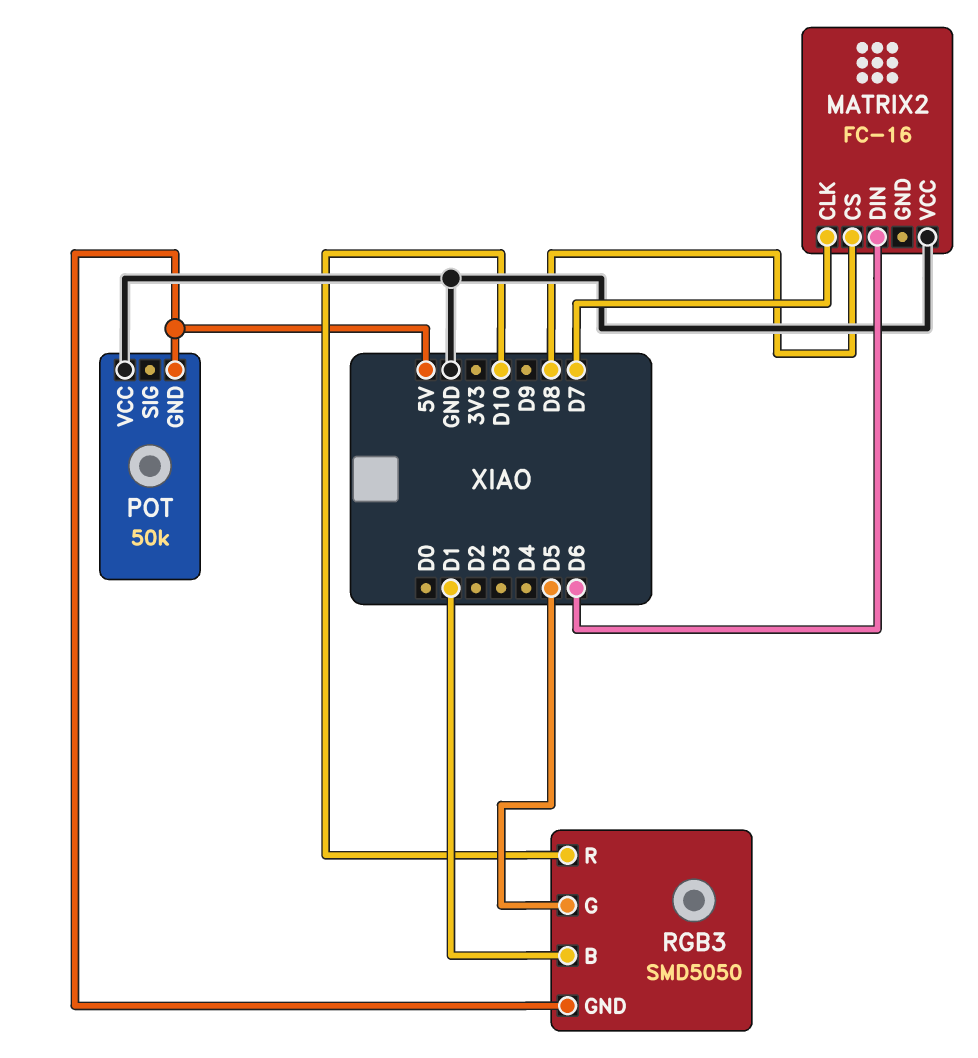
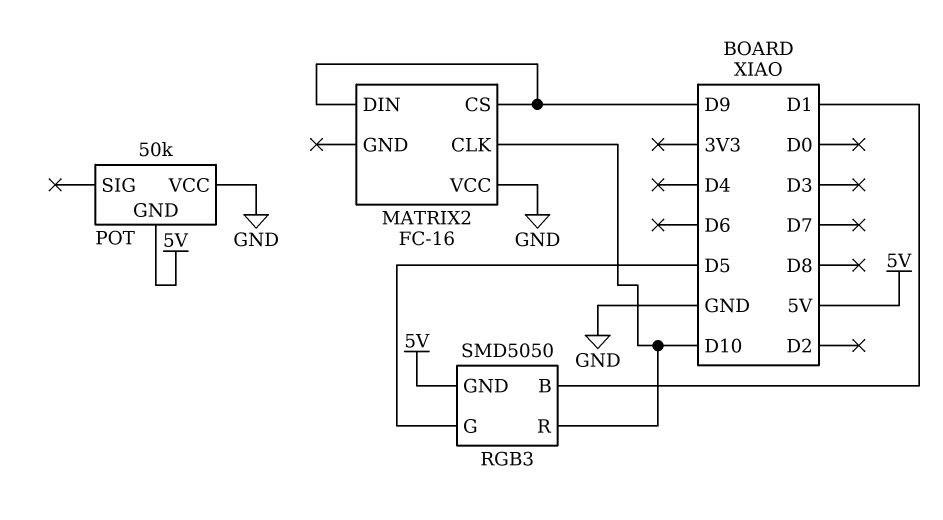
MATRIX2 pin CLK: D7 -> D10
MATRIX2 pin CS: D8 -> D9
MATRIX2 pin DIN: D6 -> D9

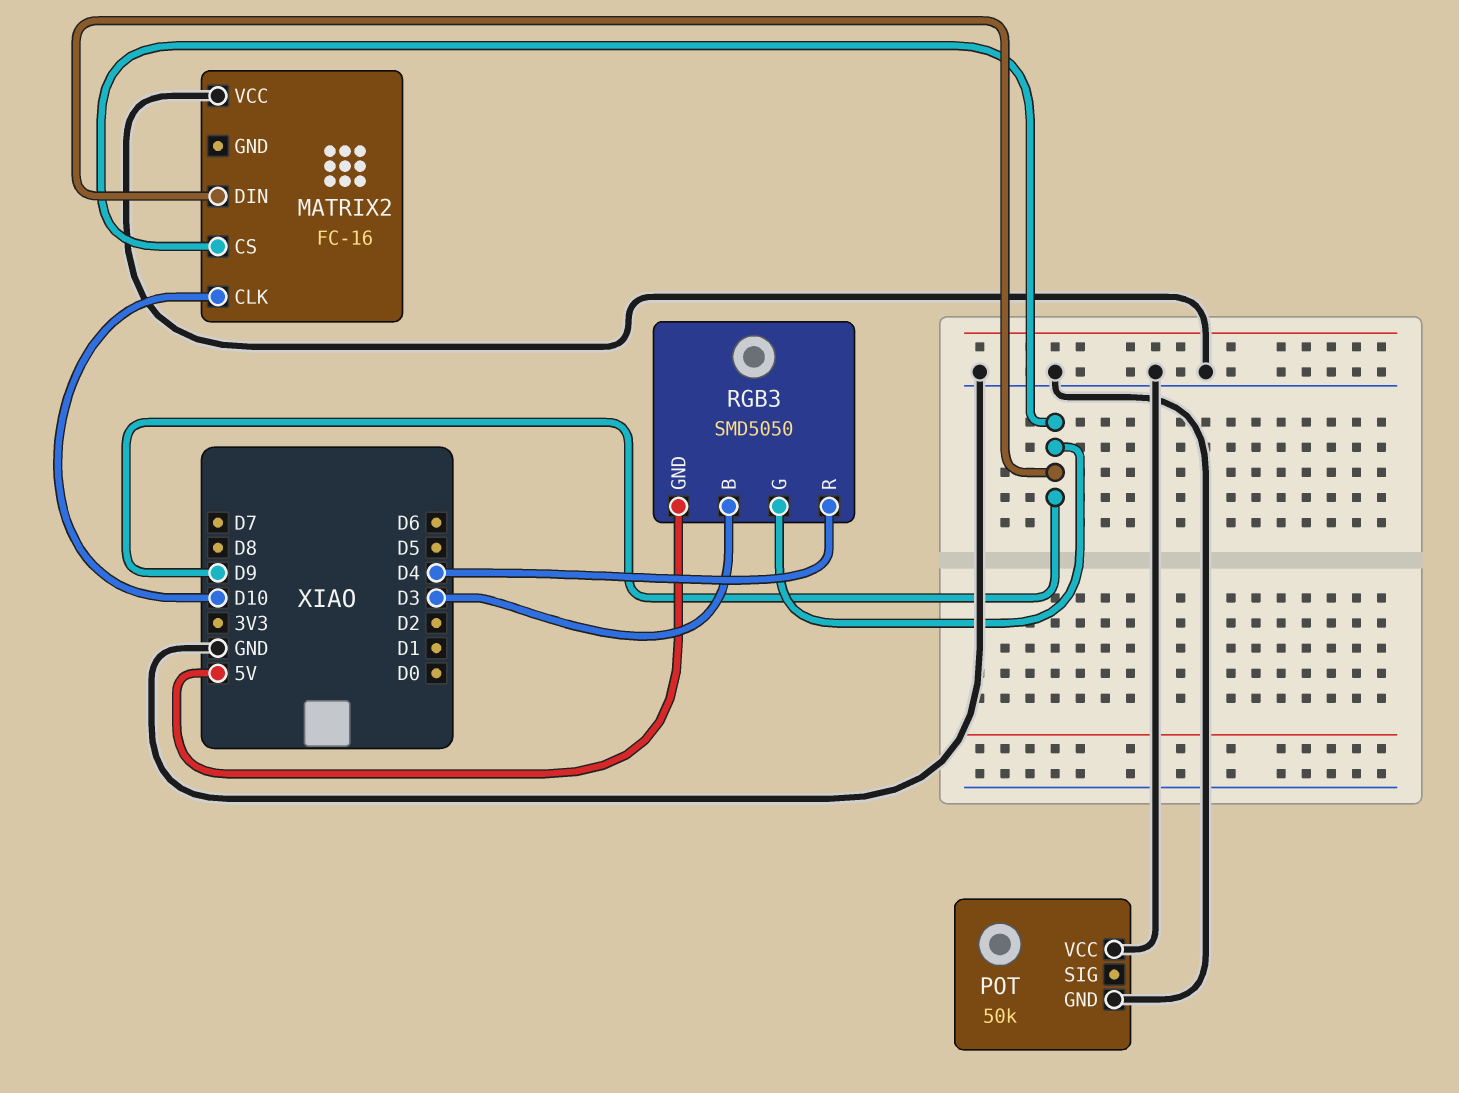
POT pin GND: 5V -> GND
RGB3 pin B: D1 -> D3
RGB3 pin G: D5 -> D9
RGB3 pin R: D10 -> D4

